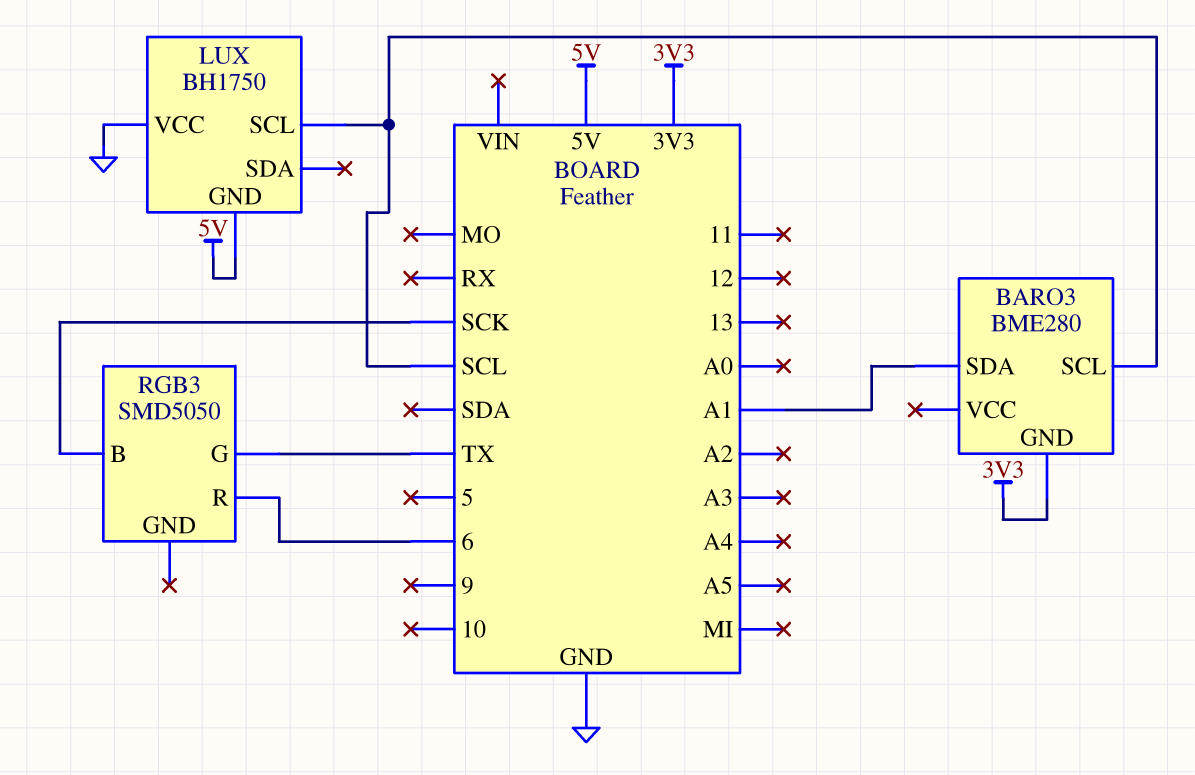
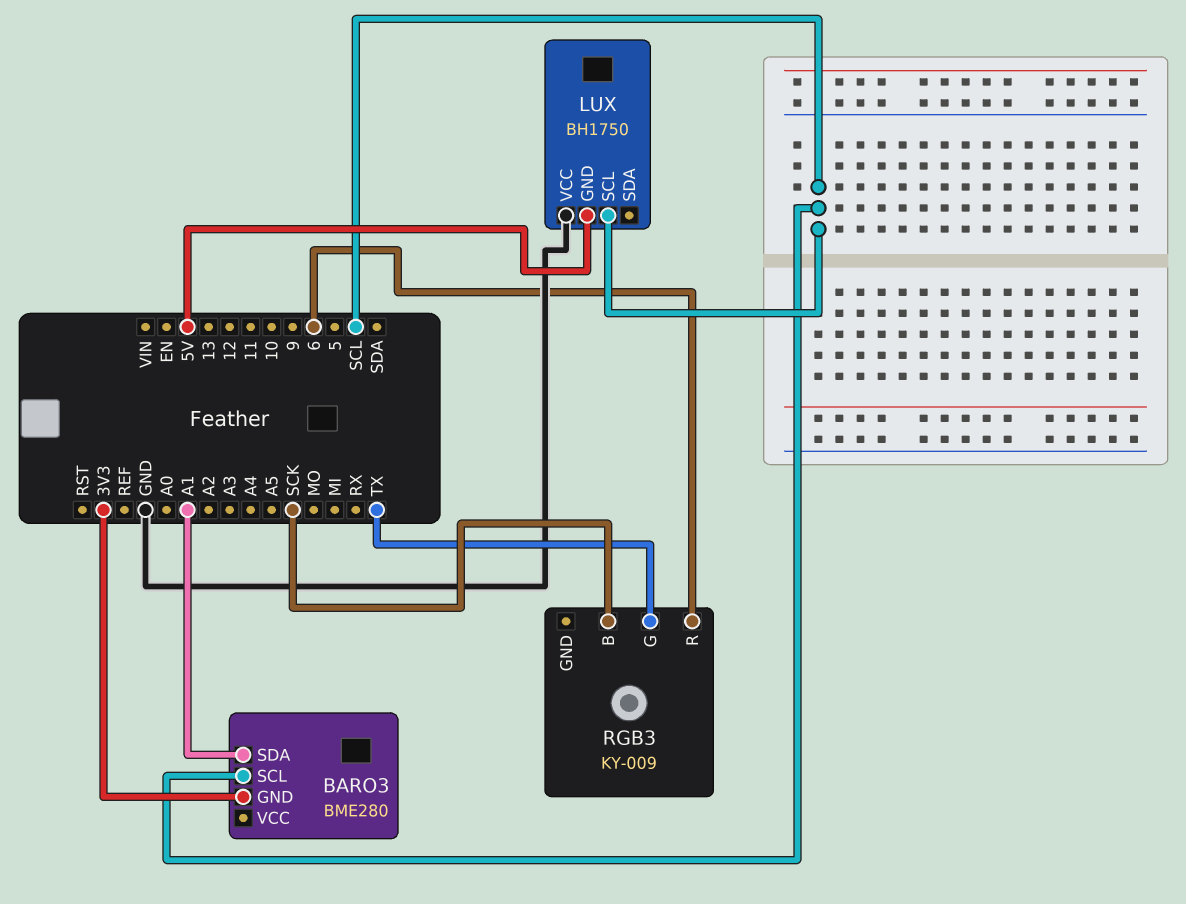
RGB3: SMD5050 -> KY-009

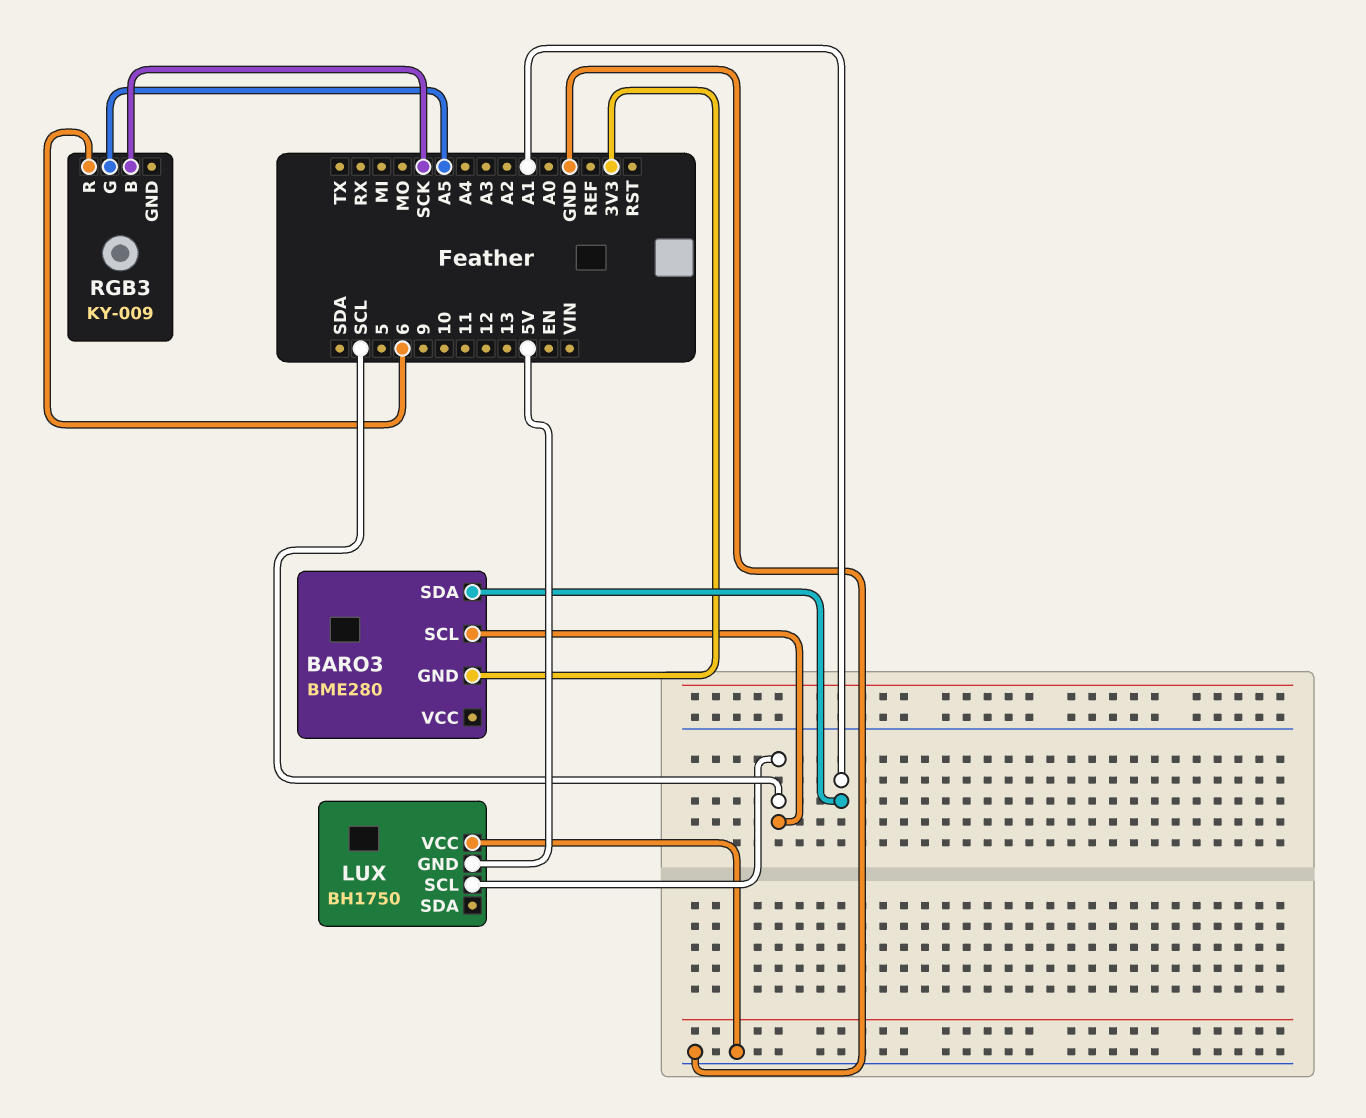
RGB3 pin G: TX -> A5

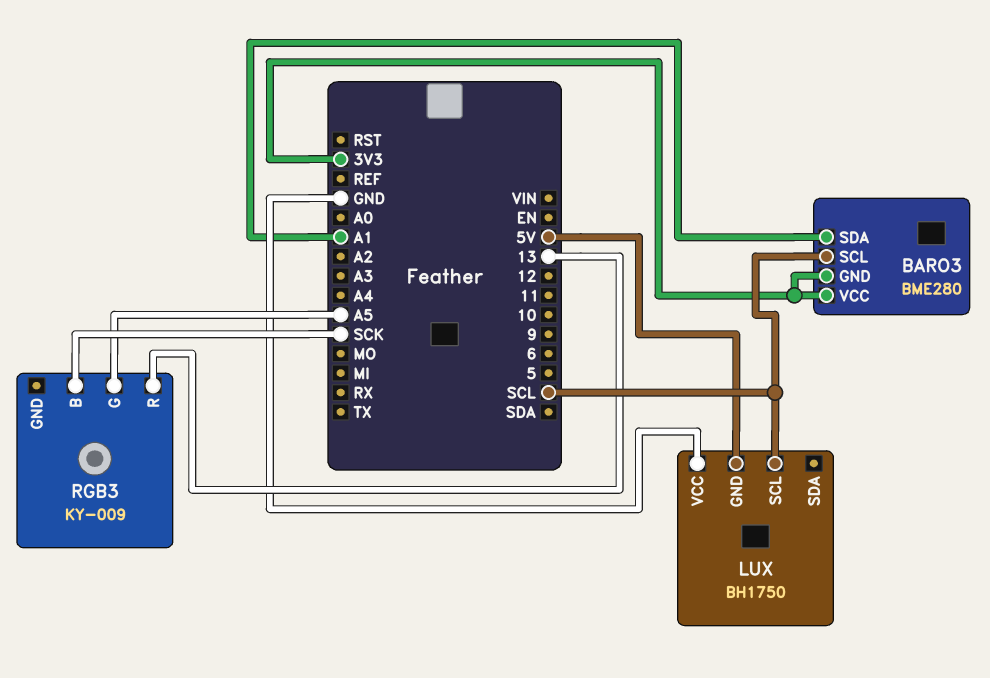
BARO3 pin VCC: none -> 3V3
RGB3 pin R: 6 -> 13

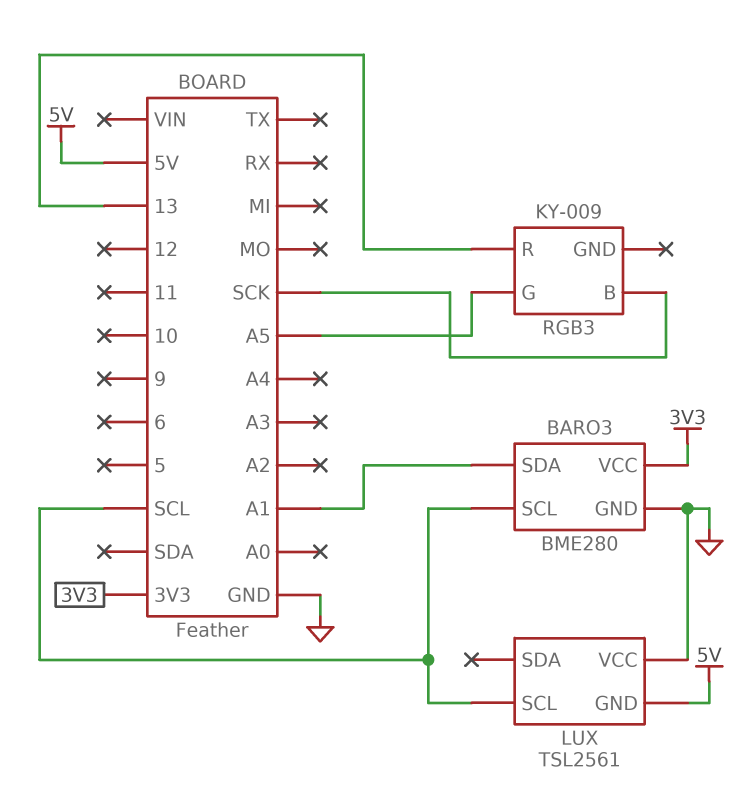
BARO3 pin GND: 3V3 -> GND
LUX: BH1750 -> TSL2561

